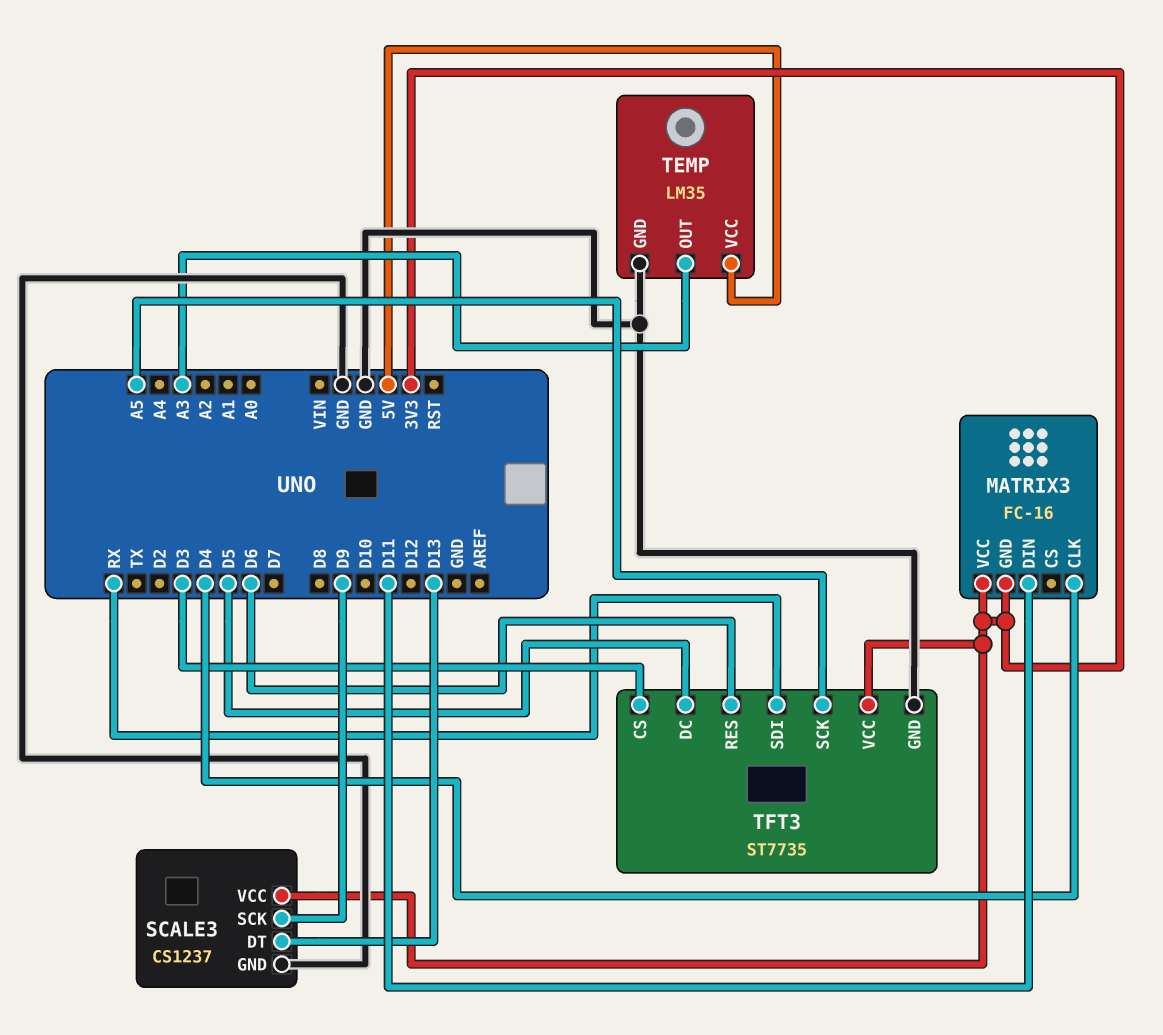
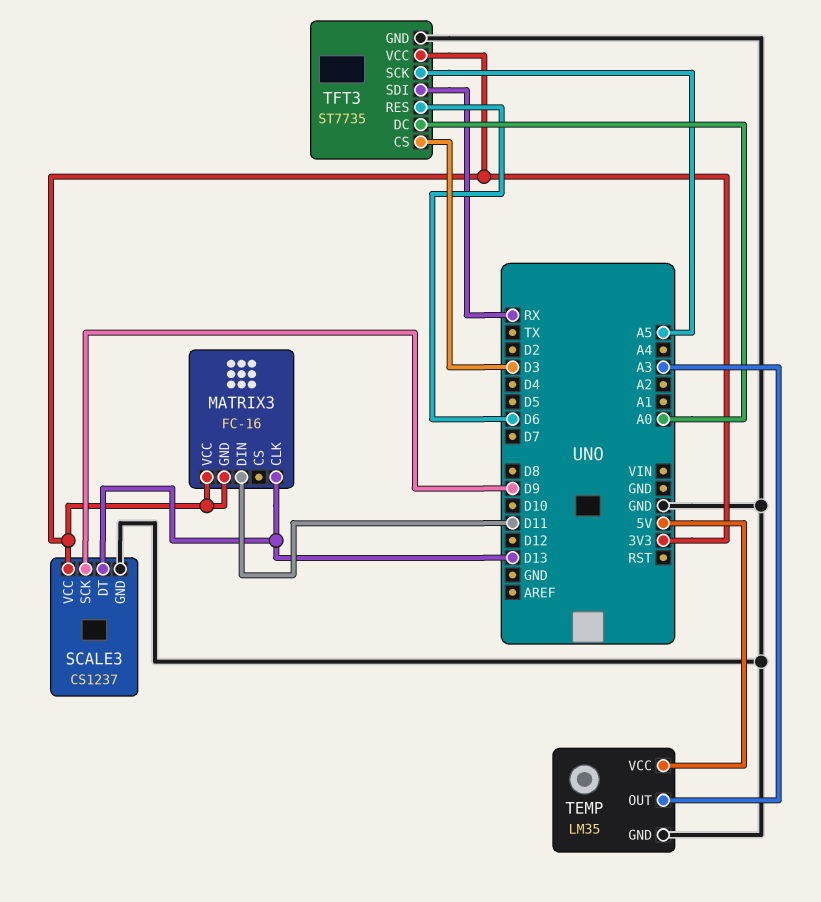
MATRIX3 pin CLK: D4 -> D13
TFT3 pin DC: D5 -> A0

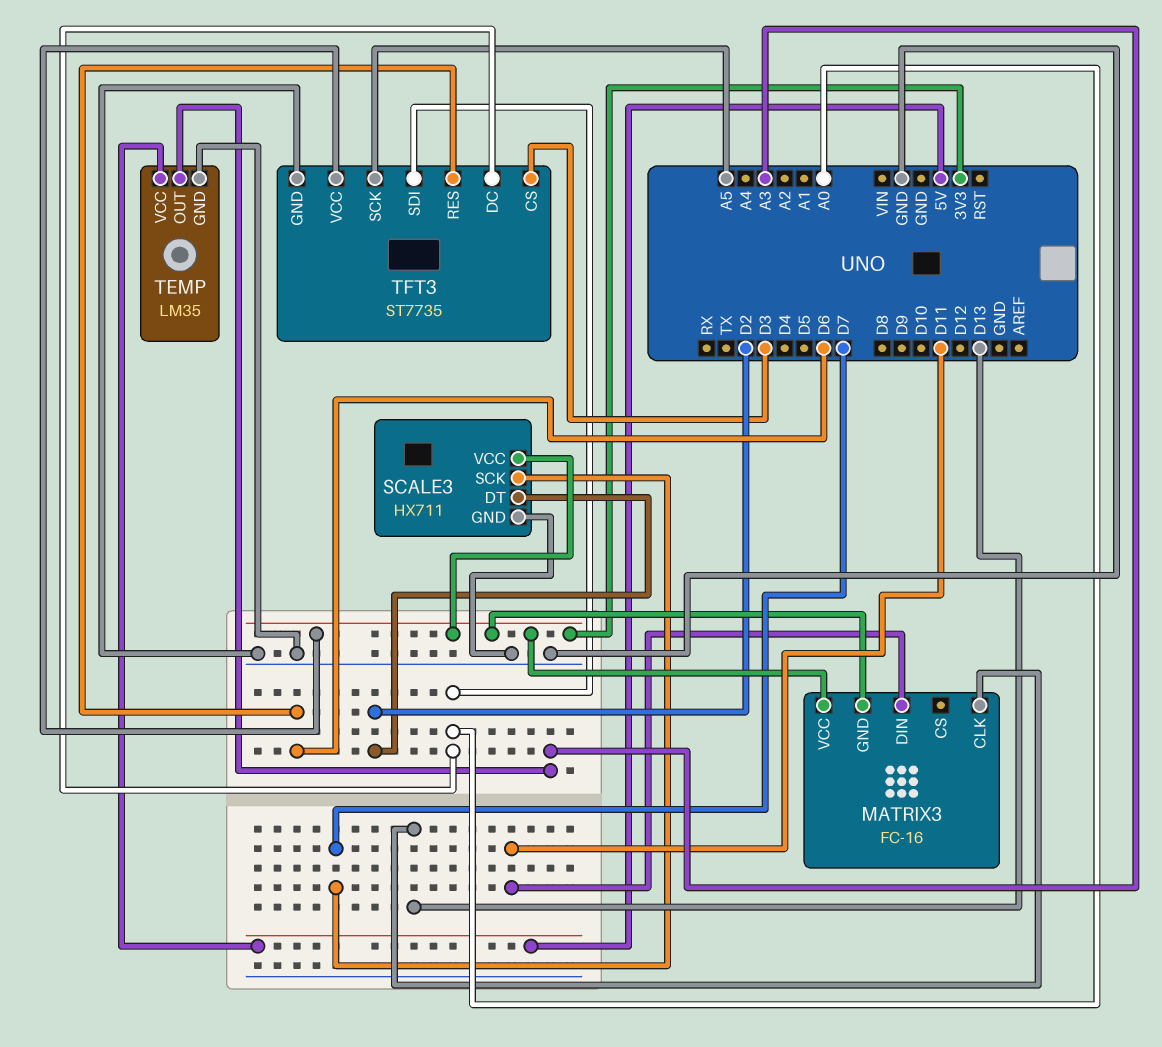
SCALE3: CS1237 -> HX711
SCALE3 pin DT: D13 -> D2
SCALE3 pin SCK: D9 -> D7
TFT3 pin SDI: RX -> A0

